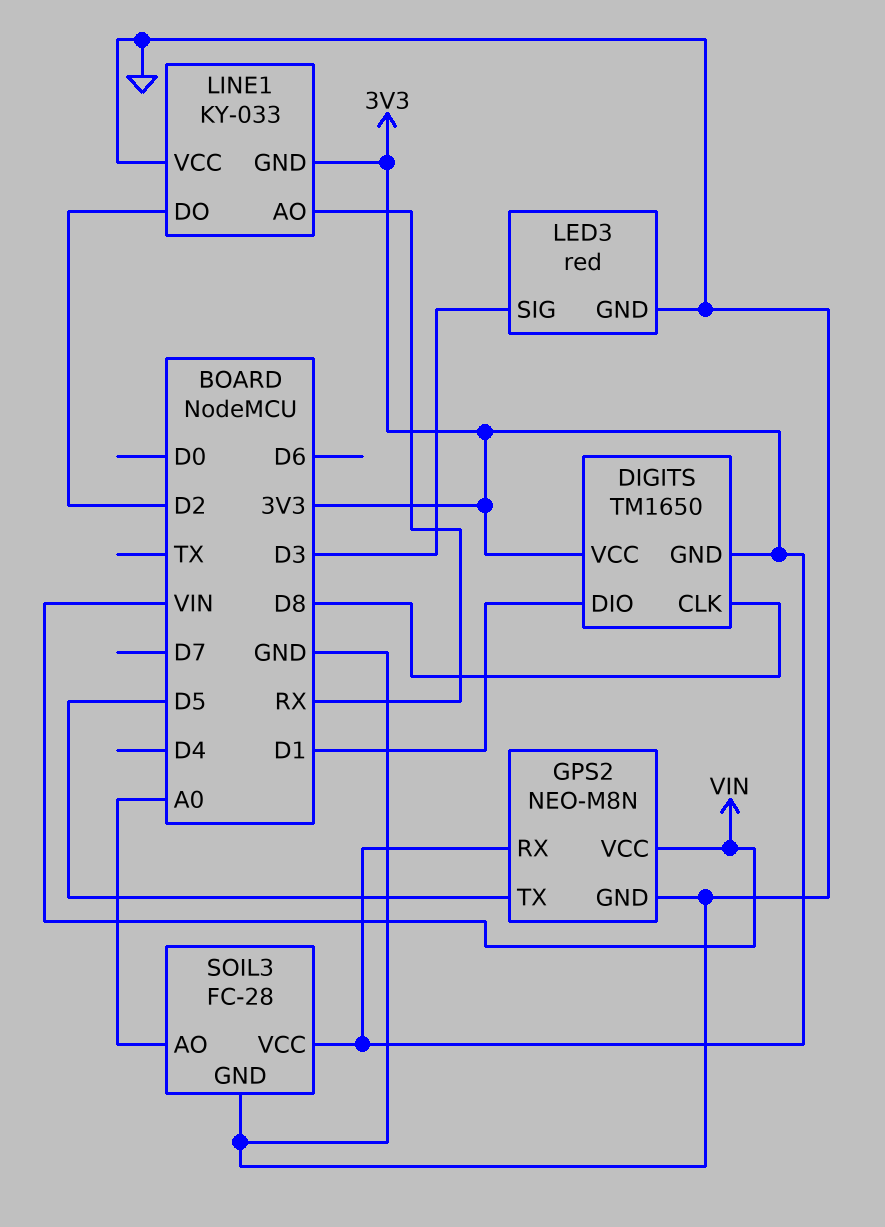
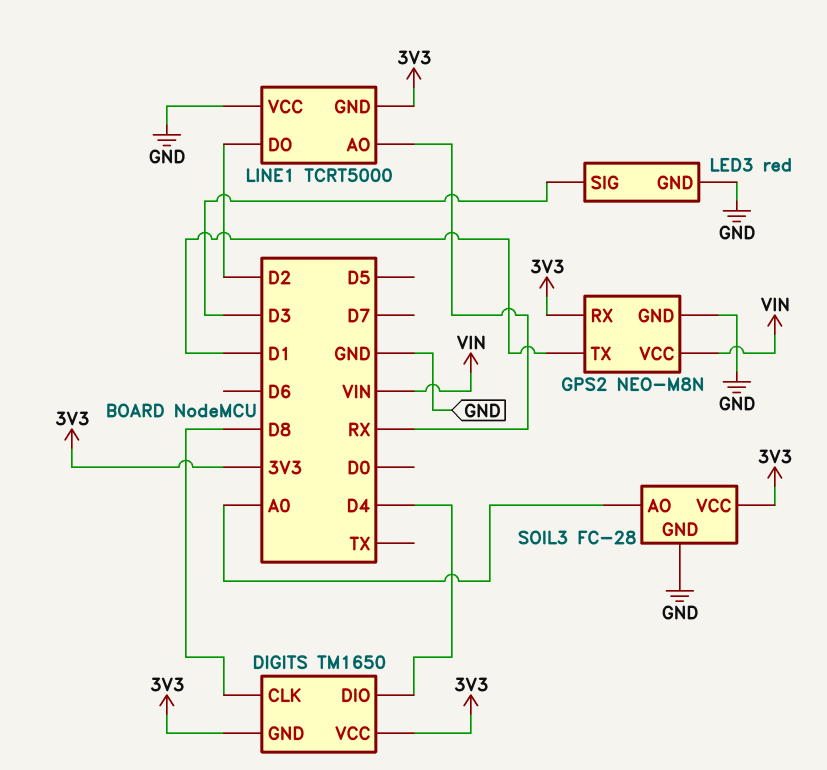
DIGITS pin DIO: D1 -> D4
GPS2 pin TX: D5 -> D1
LINE1: KY-033 -> TCRT5000

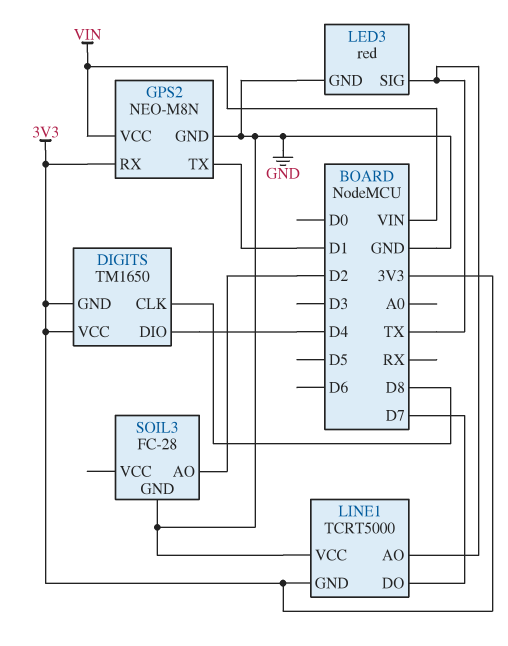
LED3 pin SIG: D3 -> TX
LINE1 pin AO: RX -> TX
LINE1 pin DO: D2 -> D7
SOIL3 pin AO: A0 -> D2
SOIL3 pin VCC: 3V3 -> none

